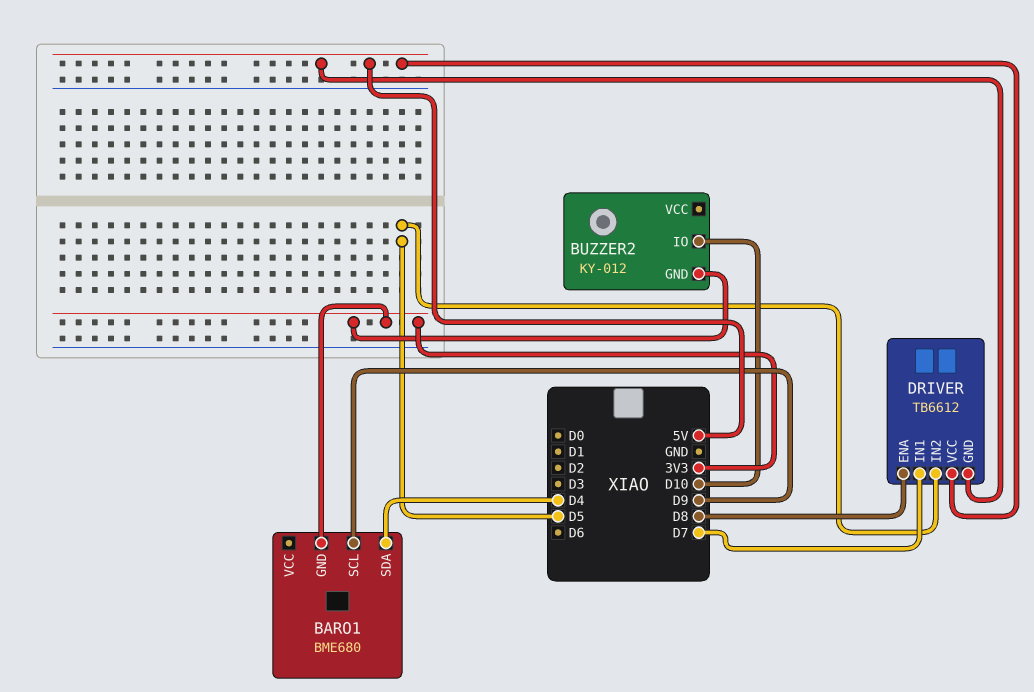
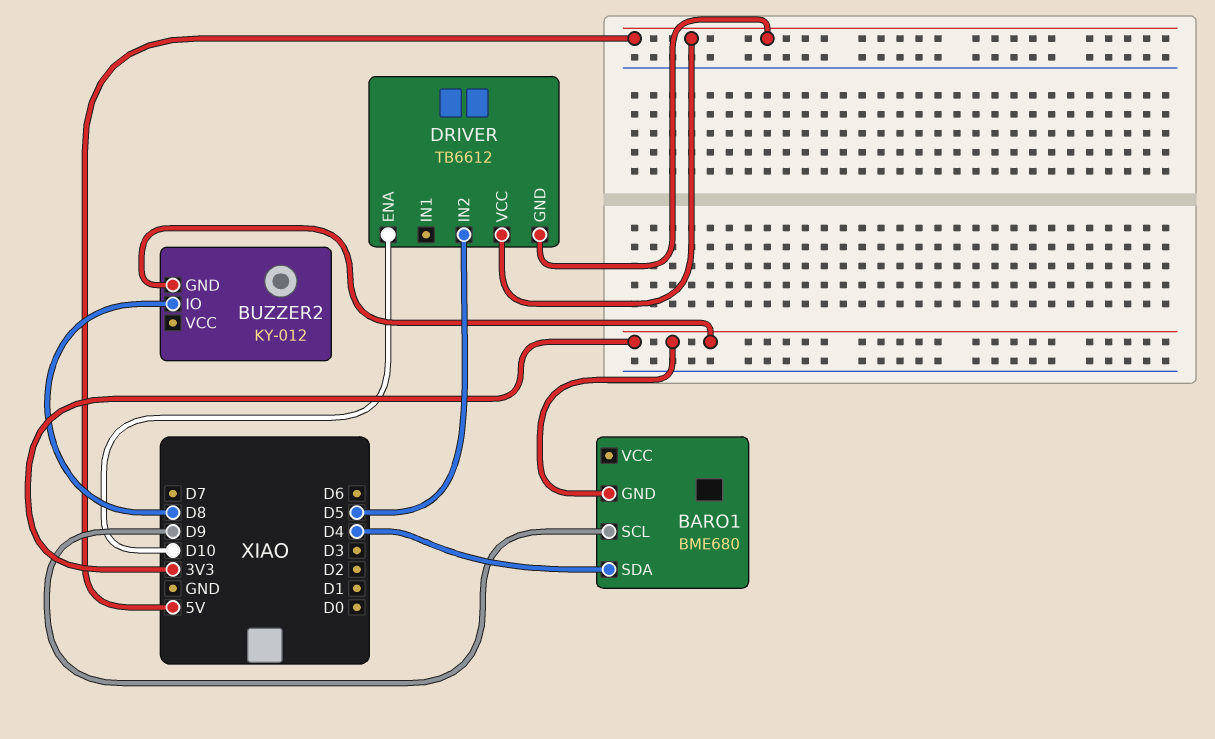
BUZZER2 pin IO: D10 -> D8
DRIVER pin ENA: D8 -> D10
DRIVER pin IN1: D7 -> none

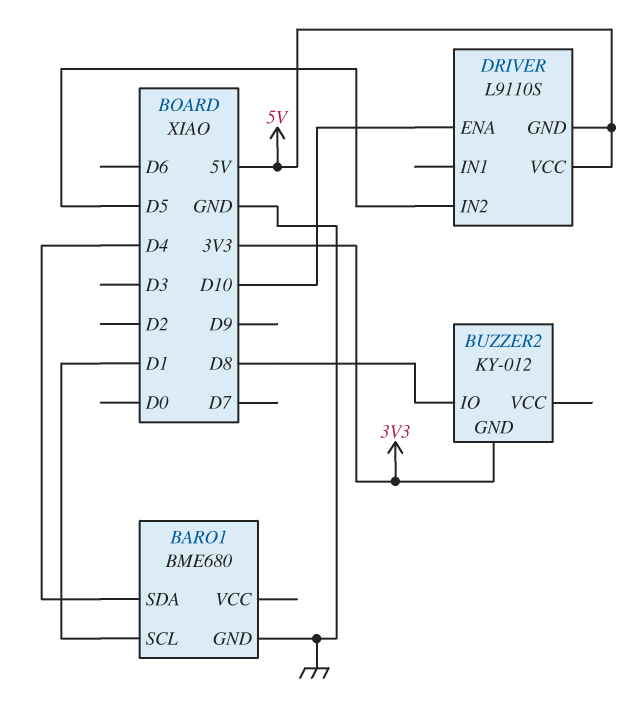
BARO1 pin GND: 3V3 -> GND
BARO1 pin SCL: D9 -> D1
DRIVER: TB6612 -> L9110S

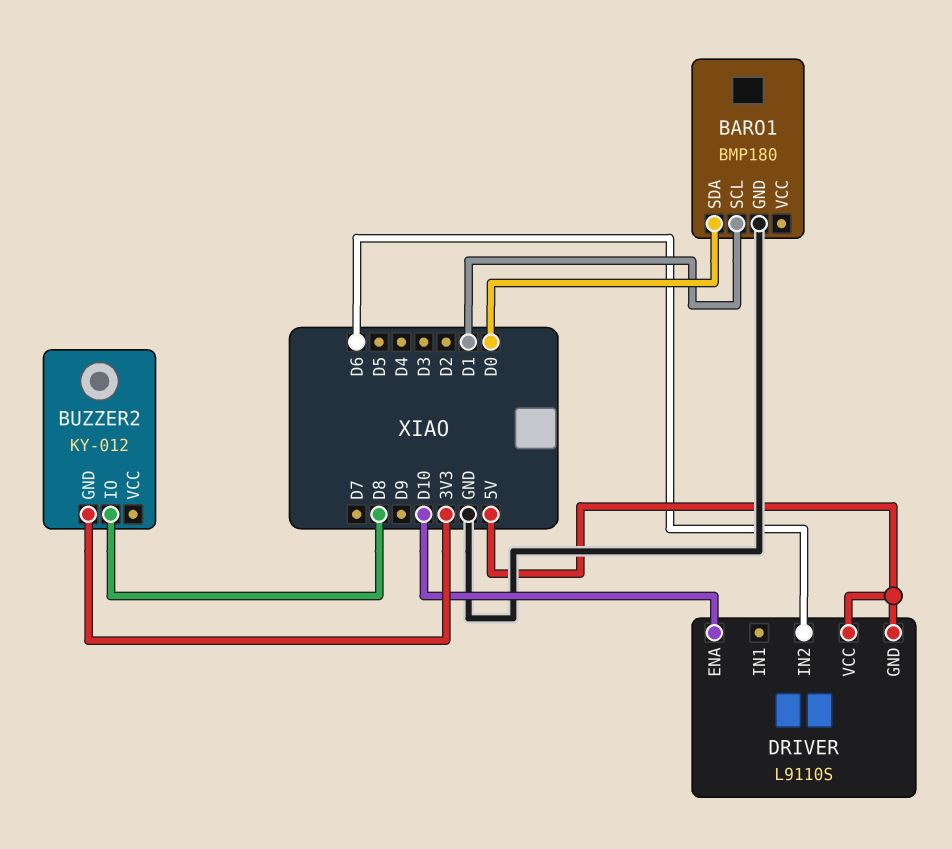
BARO1: BME680 -> BMP180
BARO1 pin SDA: D4 -> D0
DRIVER pin IN2: D5 -> D6

